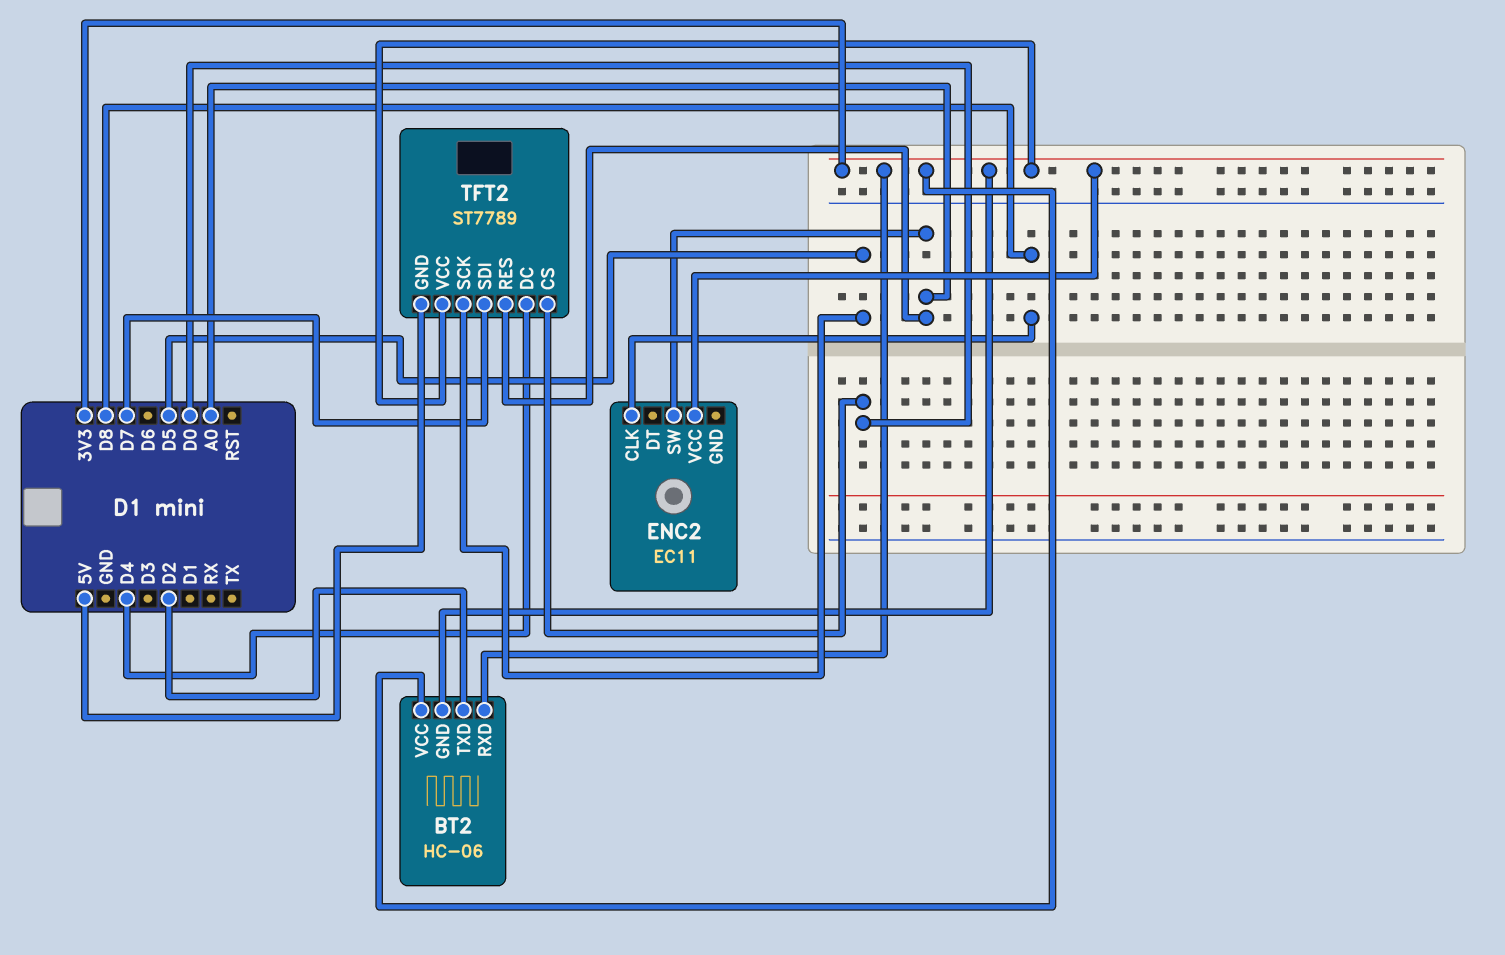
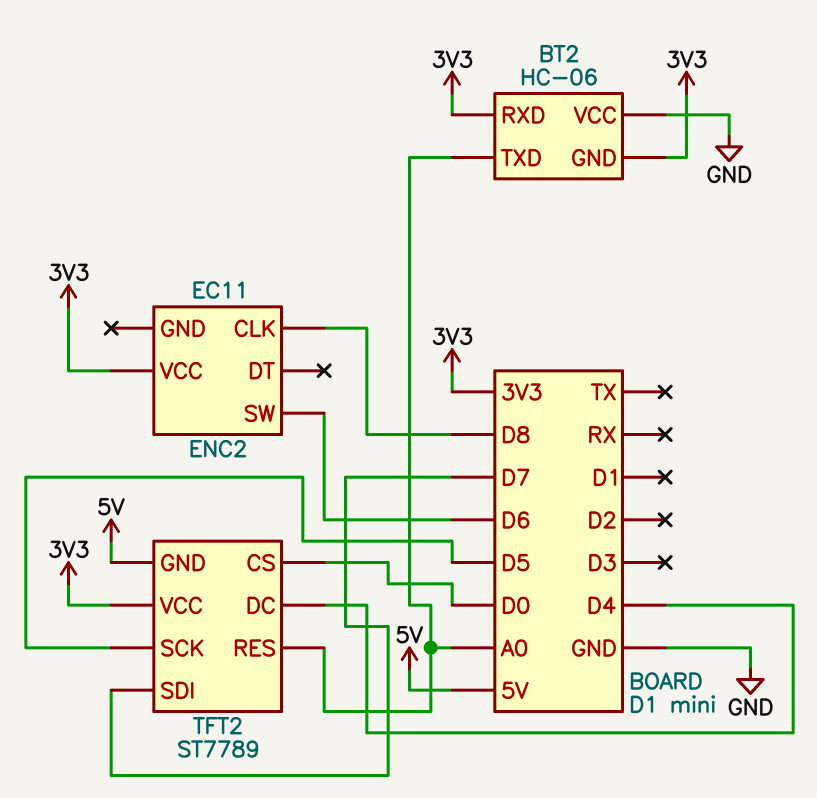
BT2 pin TXD: D2 -> A0
BT2 pin VCC: 3V3 -> GND
ENC2 pin SW: A0 -> D6

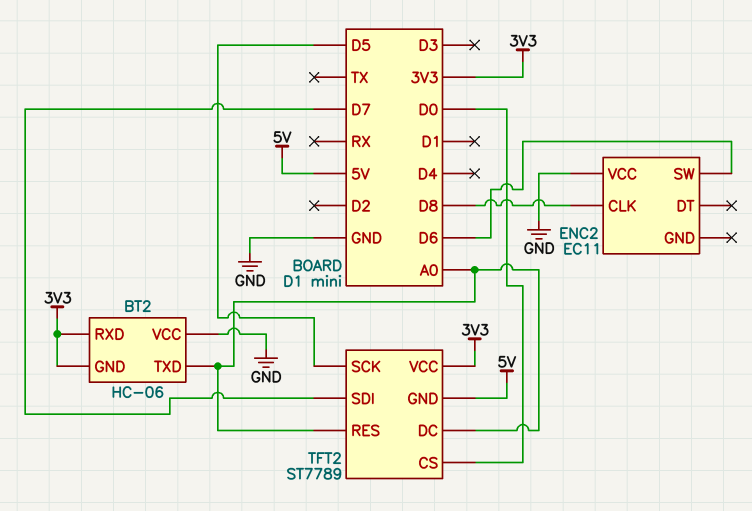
ENC2 pin VCC: 3V3 -> GND
TFT2 pin DC: D4 -> A0

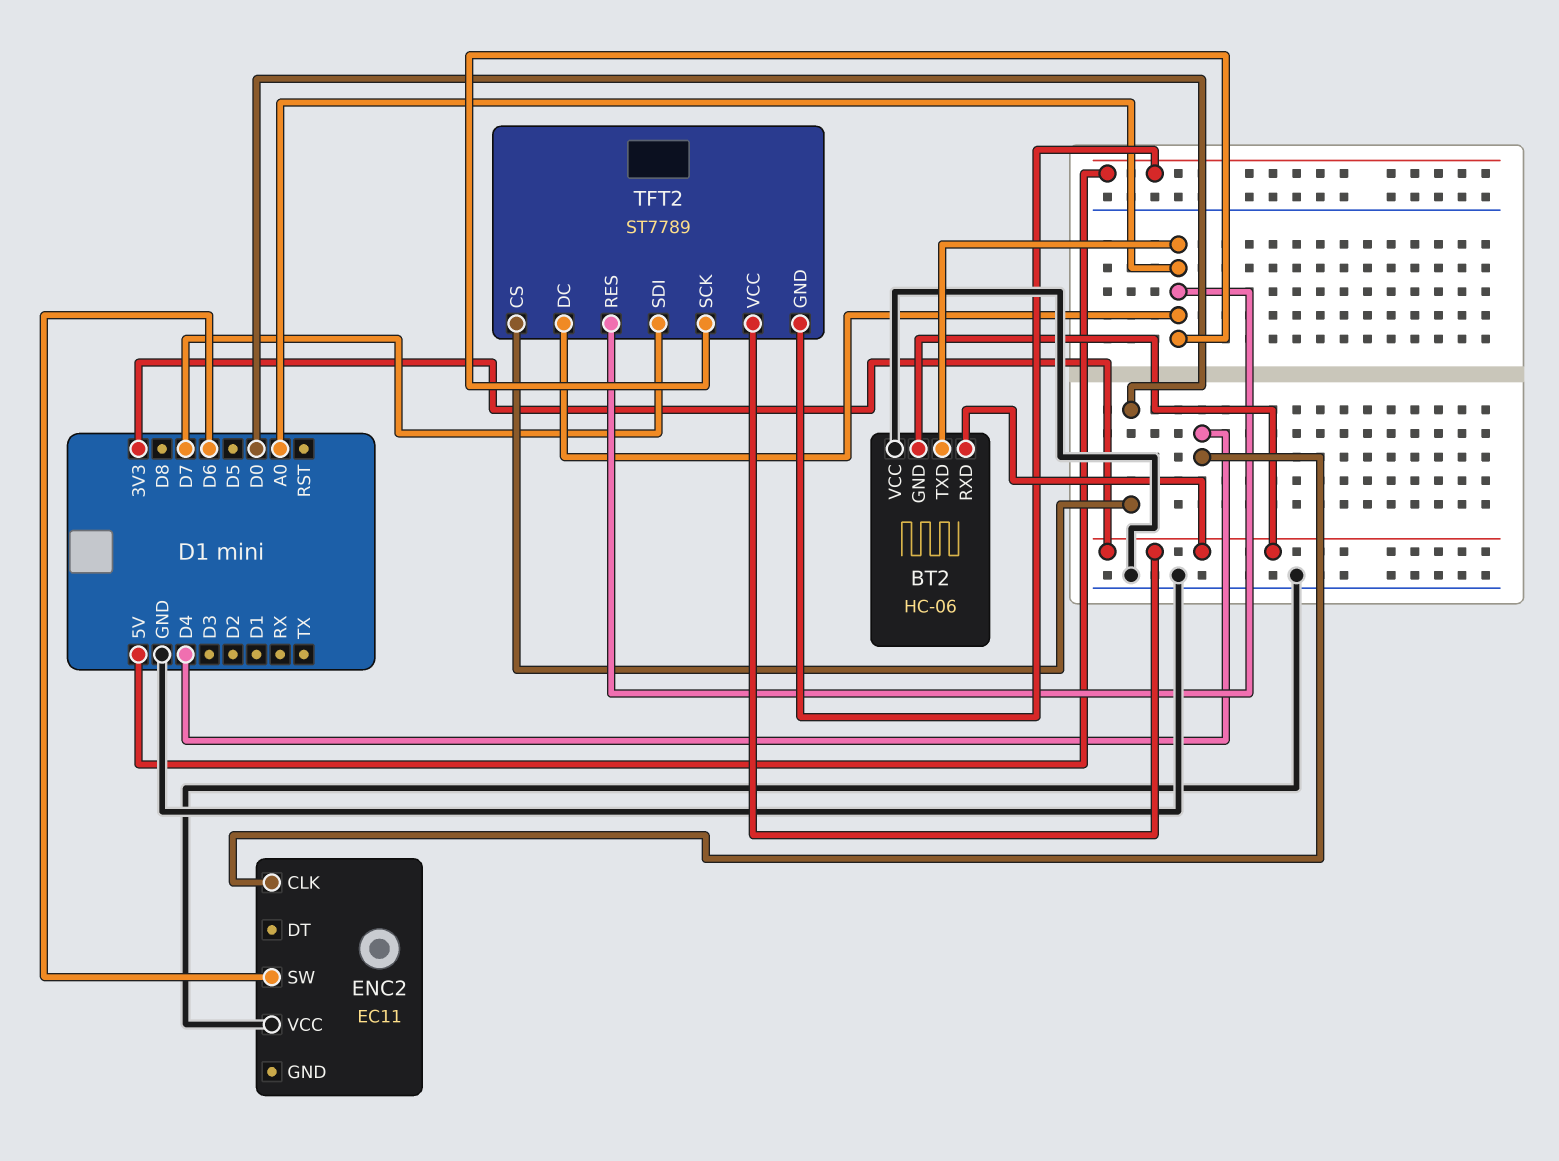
ENC2 pin CLK: D8 -> D4
TFT2 pin SCK: D5 -> A0

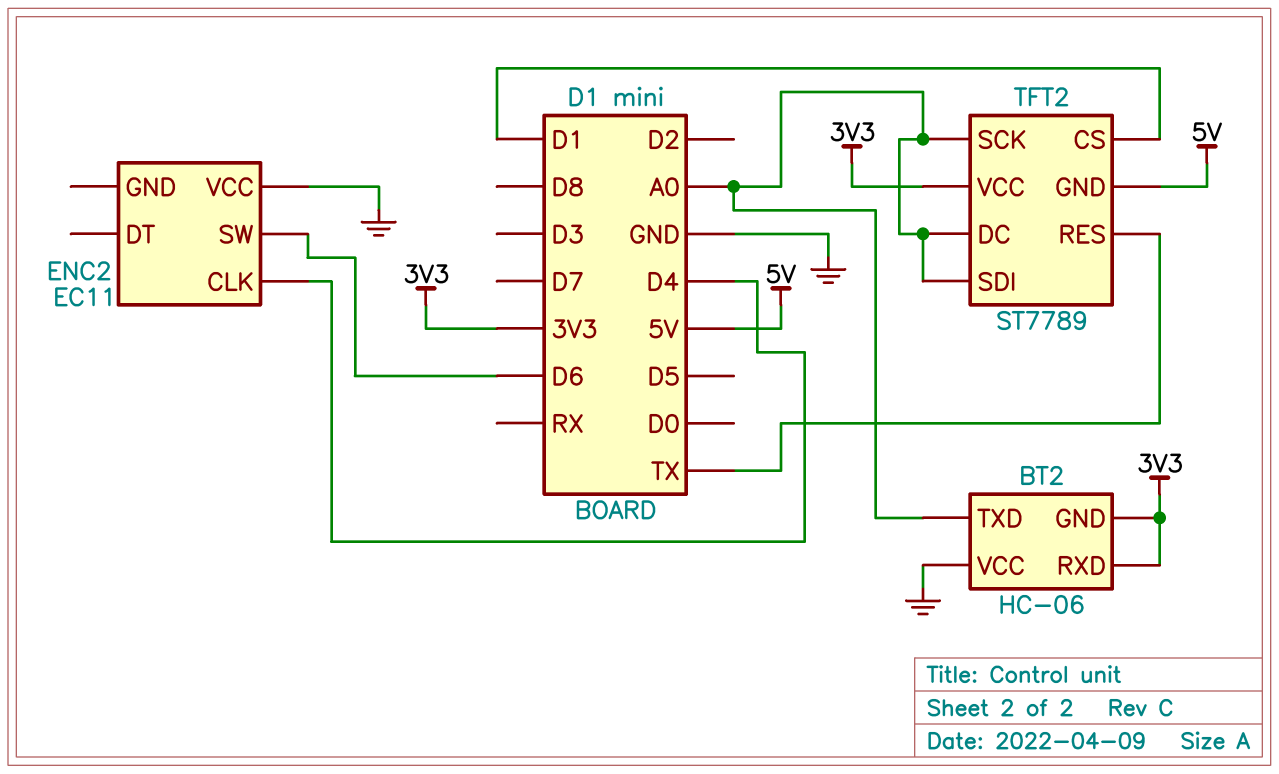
TFT2 pin CS: D0 -> D1
TFT2 pin RES: A0 -> TX
TFT2 pin SDI: D7 -> A0

